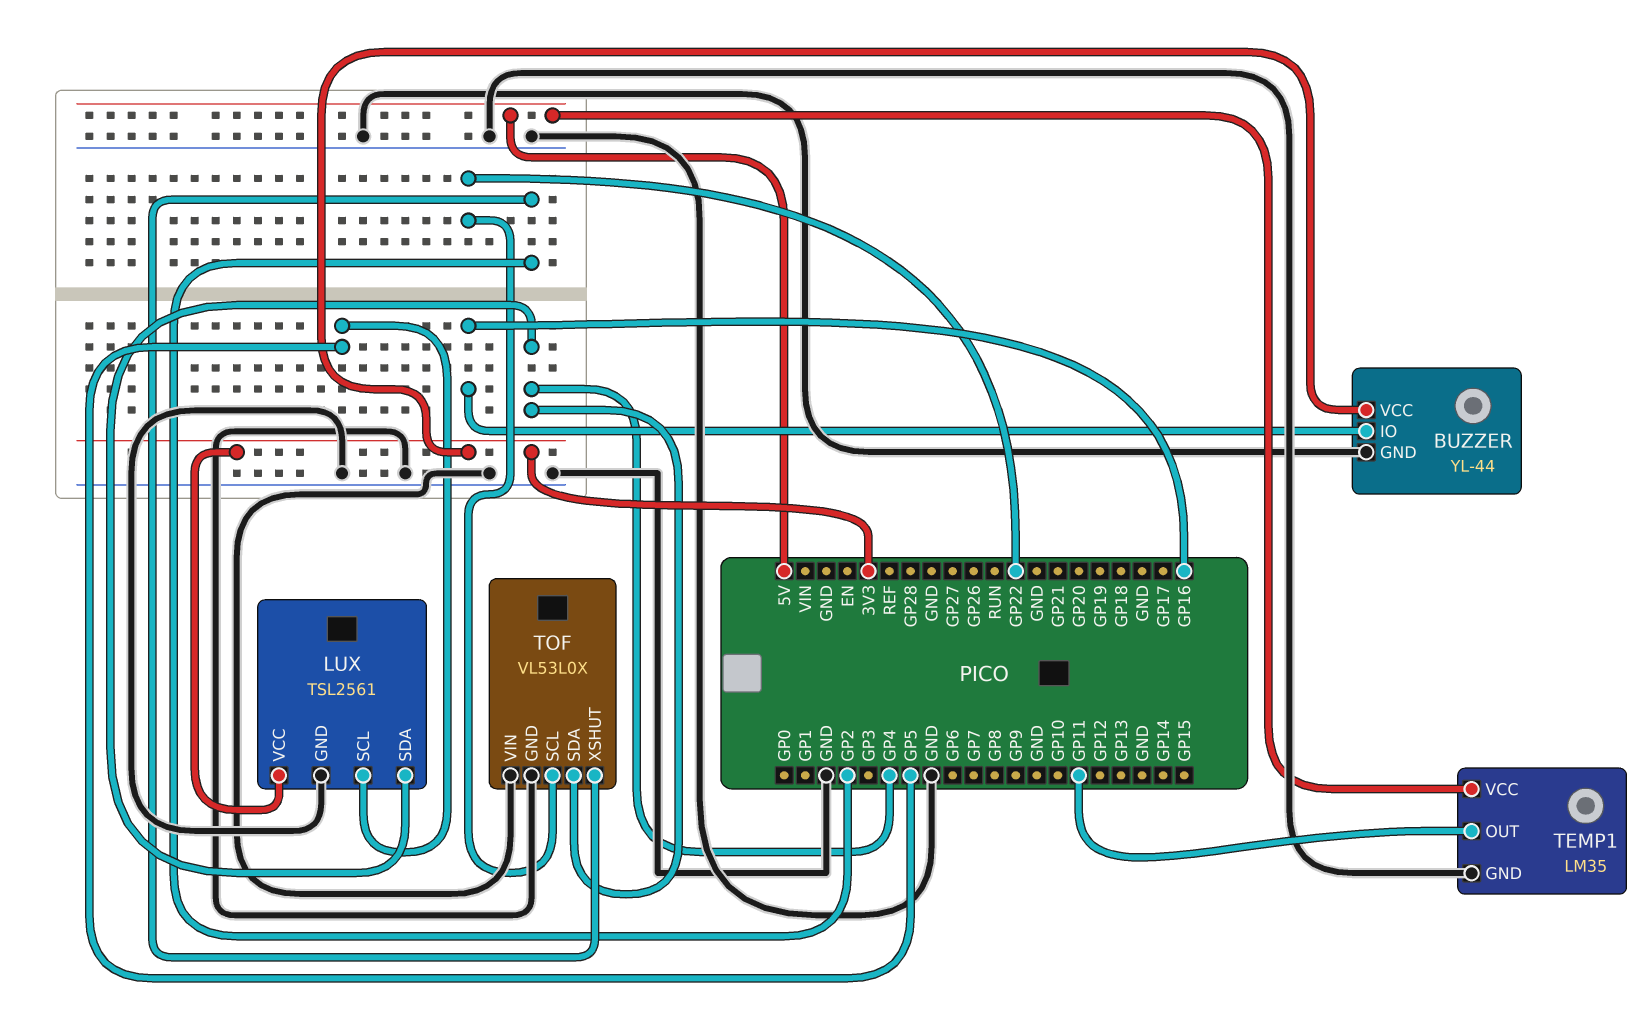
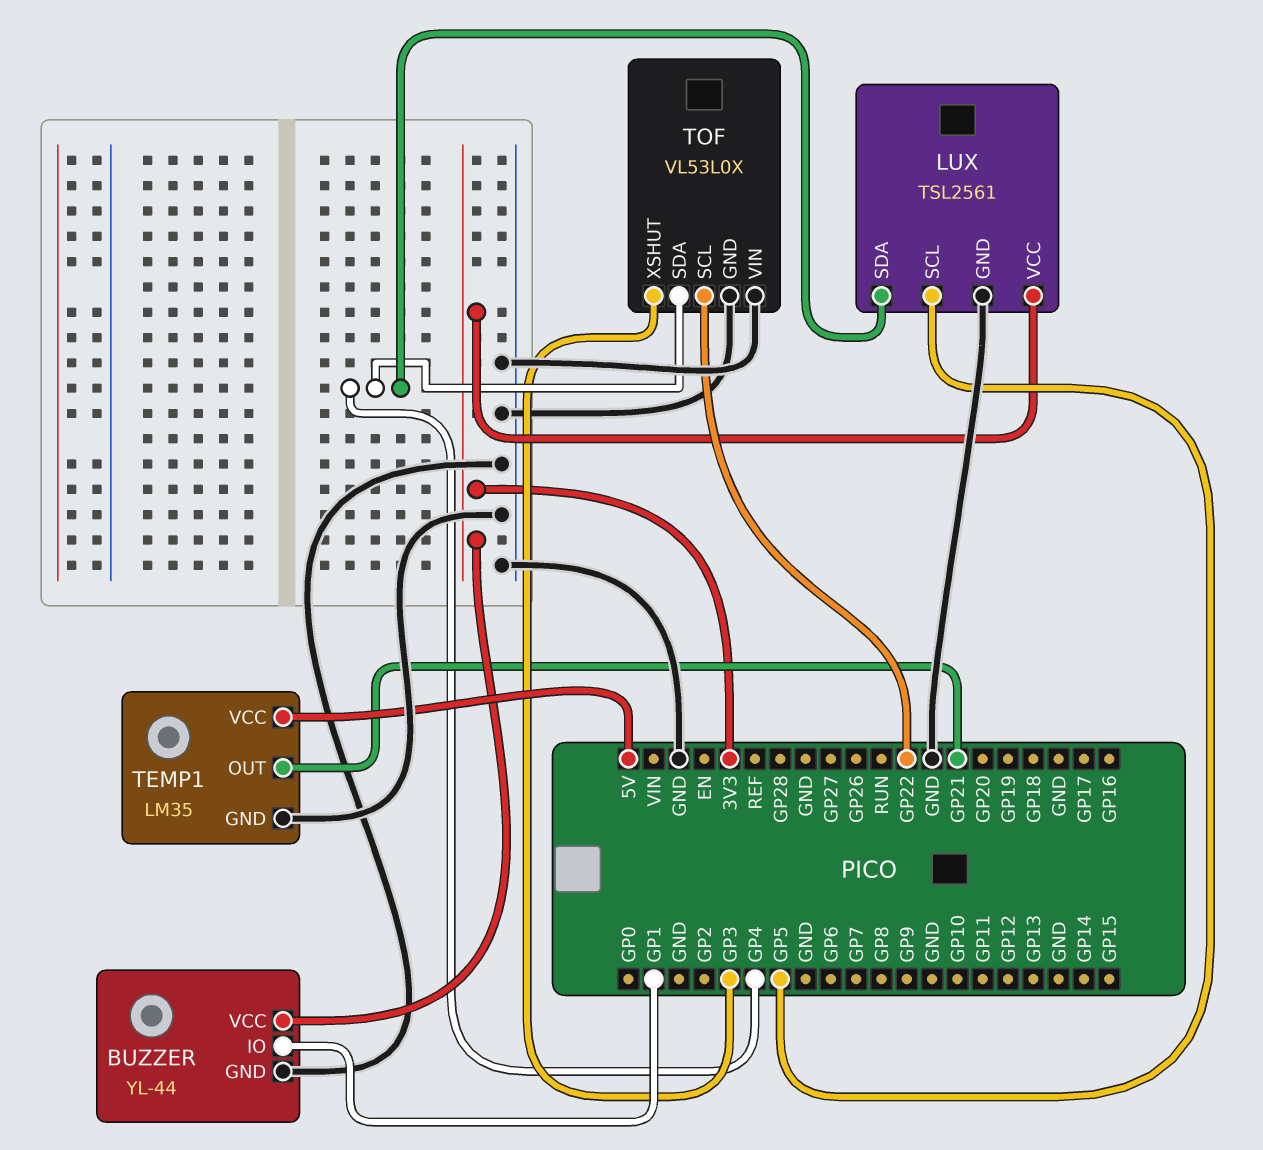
BUZZER pin IO: GP16 -> GP1
TEMP1 pin OUT: GP11 -> GP21
TOF pin XSHUT: GP2 -> GP3

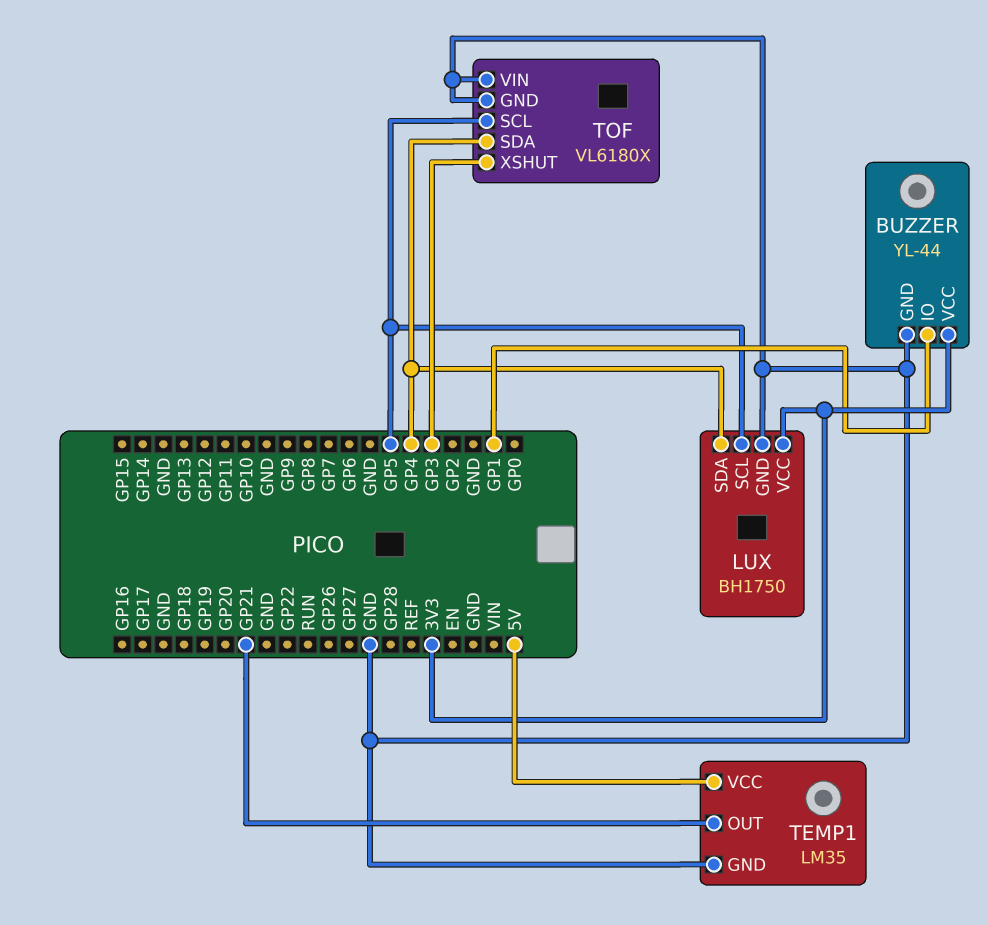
LUX: TSL2561 -> BH1750
TOF: VL53L0X -> VL6180X
TOF pin SCL: GP22 -> GP5

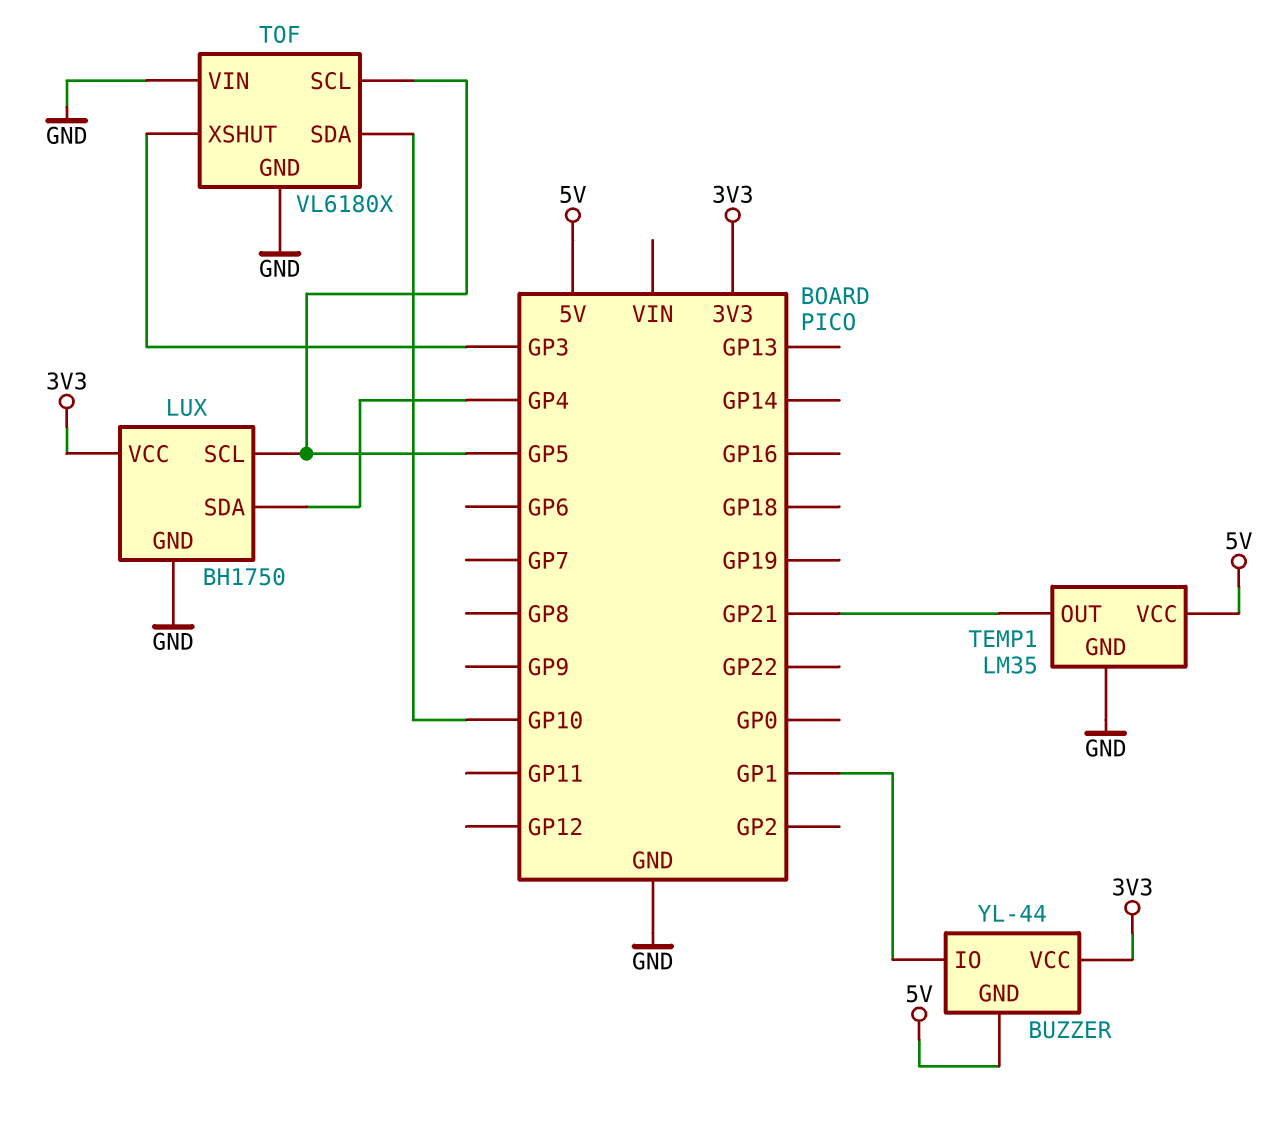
BUZZER pin GND: GND -> 5V
TOF pin SDA: GP4 -> GP10

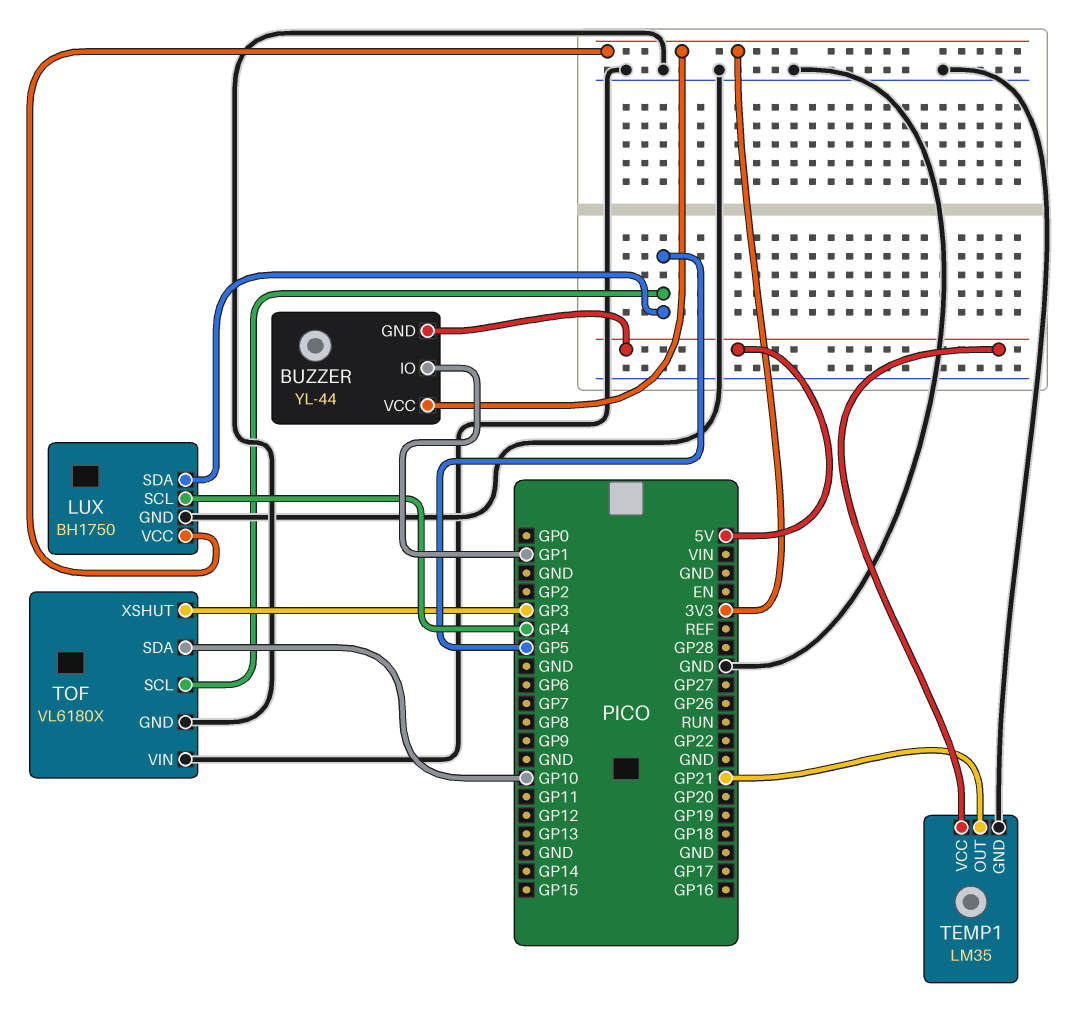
LUX pin SCL: GP5 -> GP4
LUX pin SDA: GP4 -> GP5

